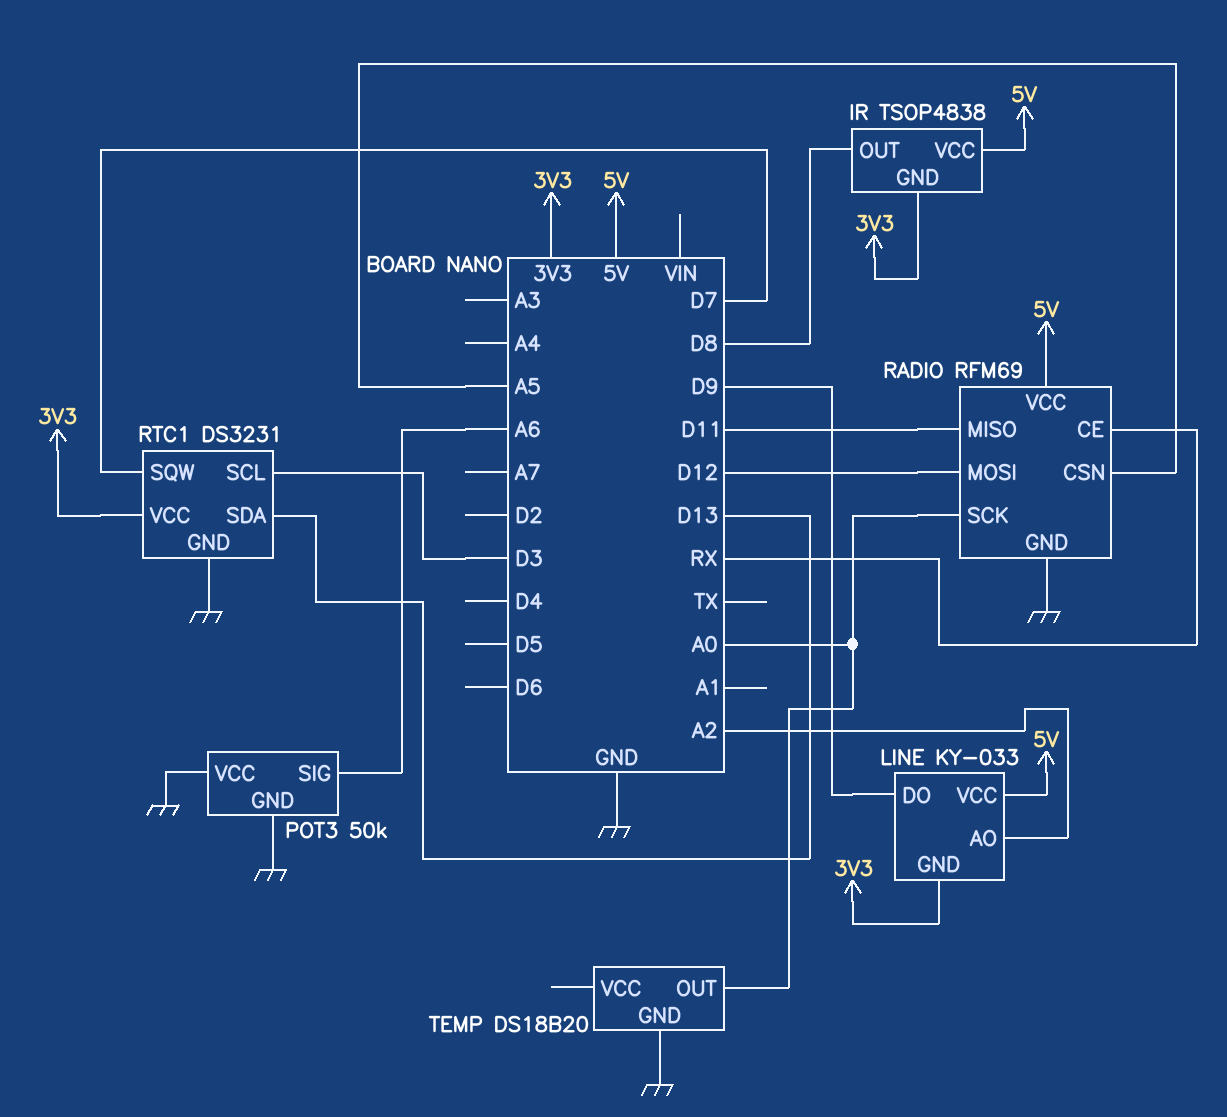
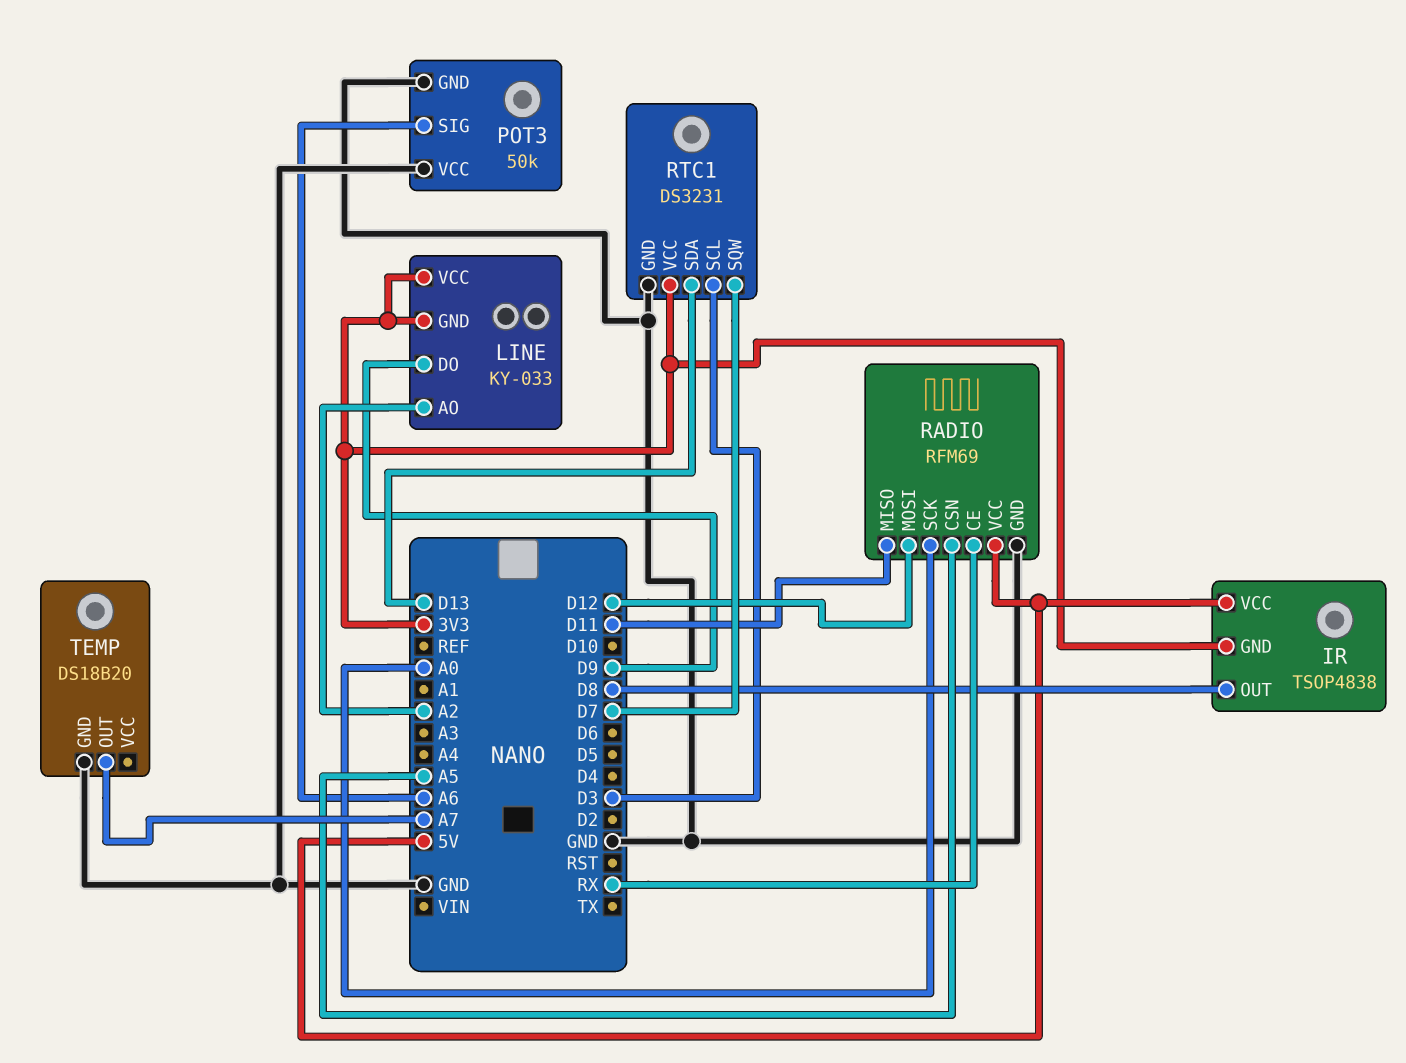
LINE pin VCC: 5V -> 3V3
TEMP pin OUT: A0 -> A7

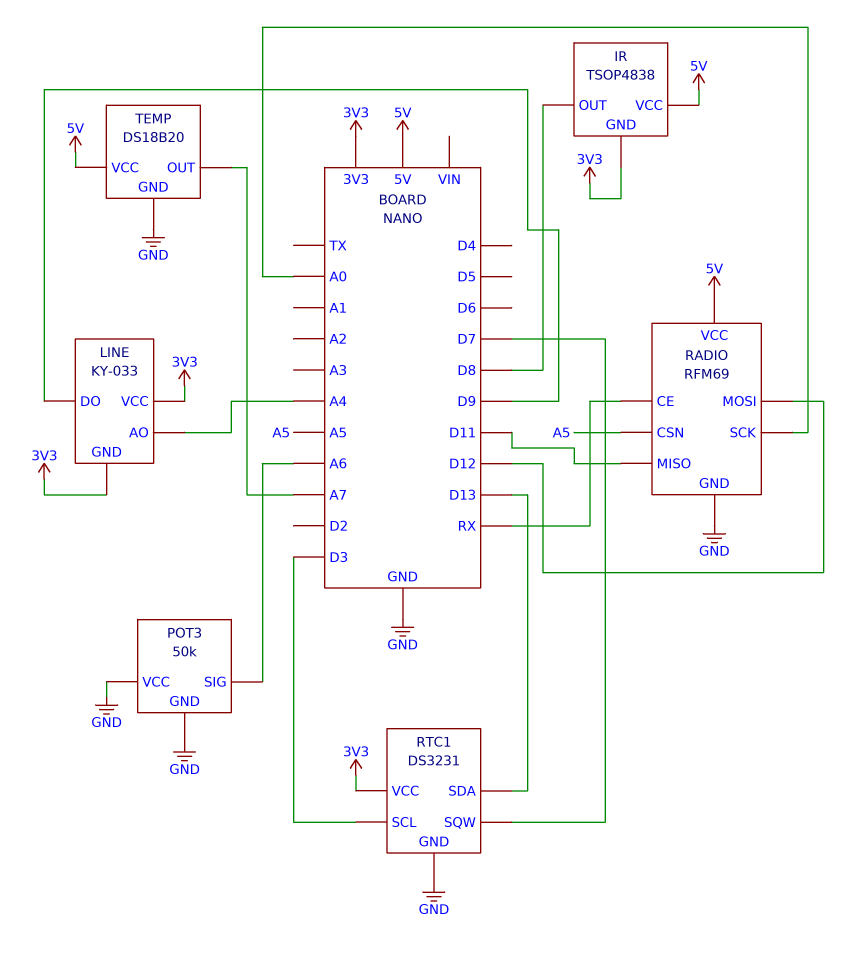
LINE pin AO: A2 -> A4
TEMP pin VCC: none -> 5V

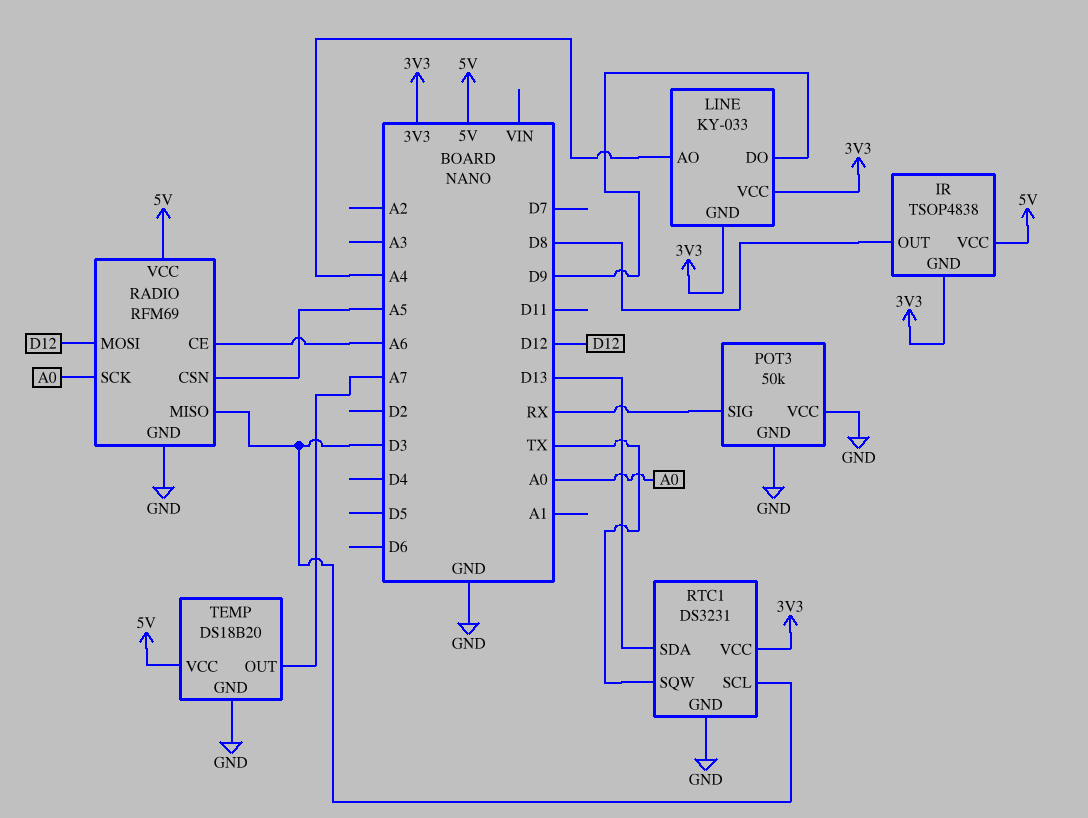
POT3 pin SIG: A6 -> RX
RADIO pin CE: RX -> A6
RADIO pin MISO: D11 -> D3
RTC1 pin SQW: D7 -> TX

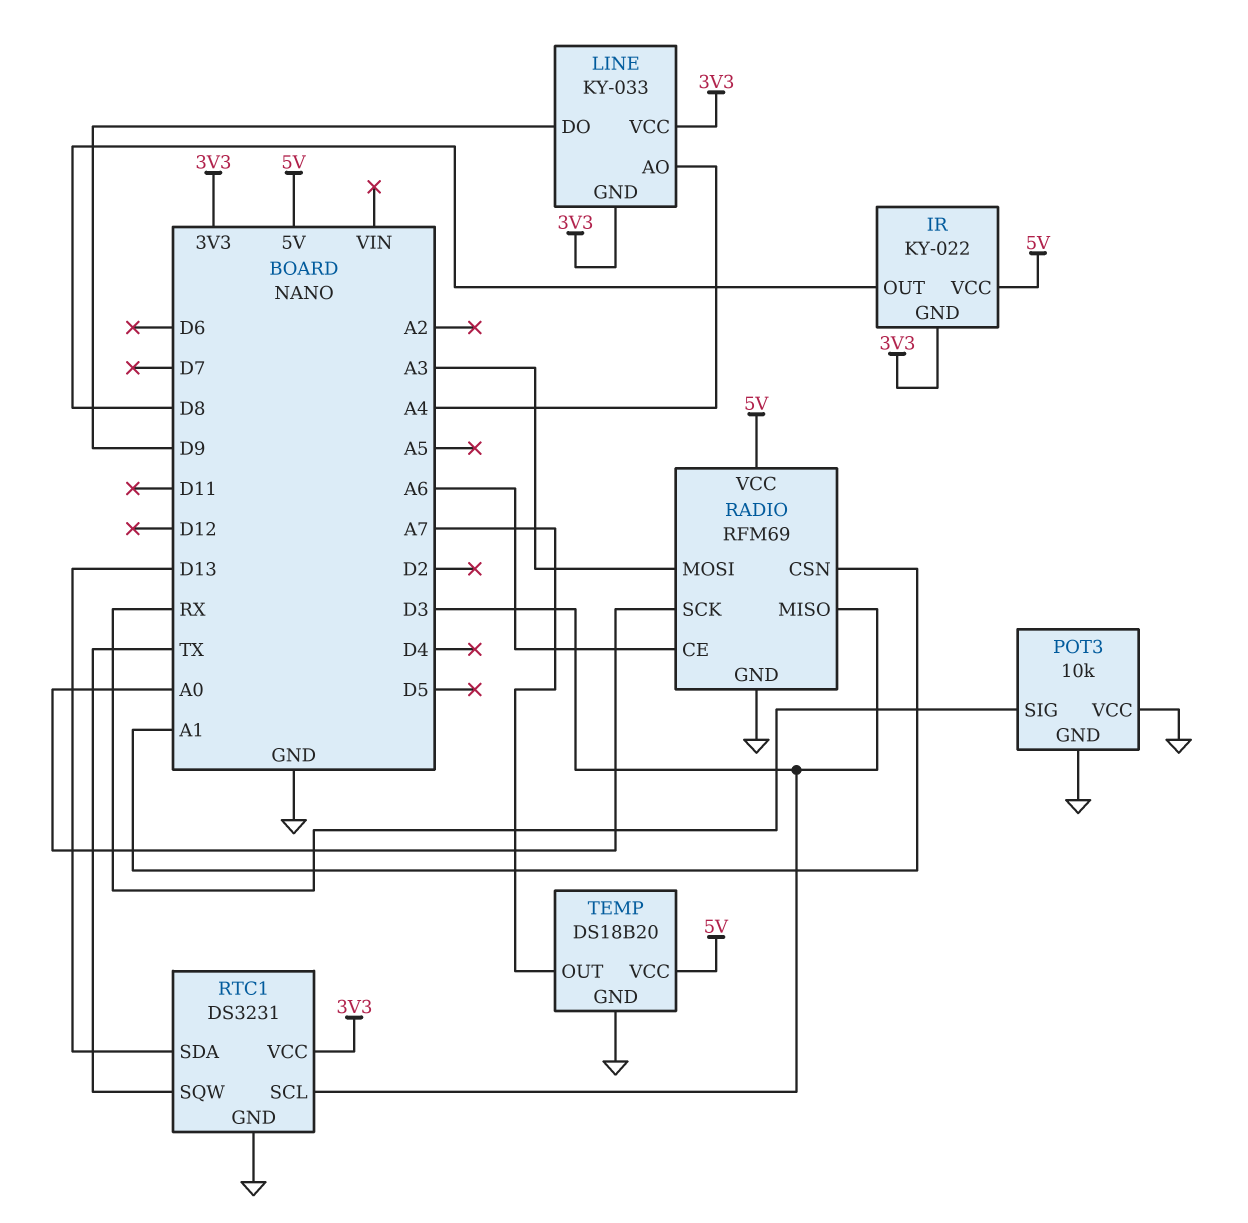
IR: TSOP4838 -> KY-022
POT3: 50k -> 10k
RADIO pin CSN: A5 -> A1
RADIO pin MOSI: D12 -> A3

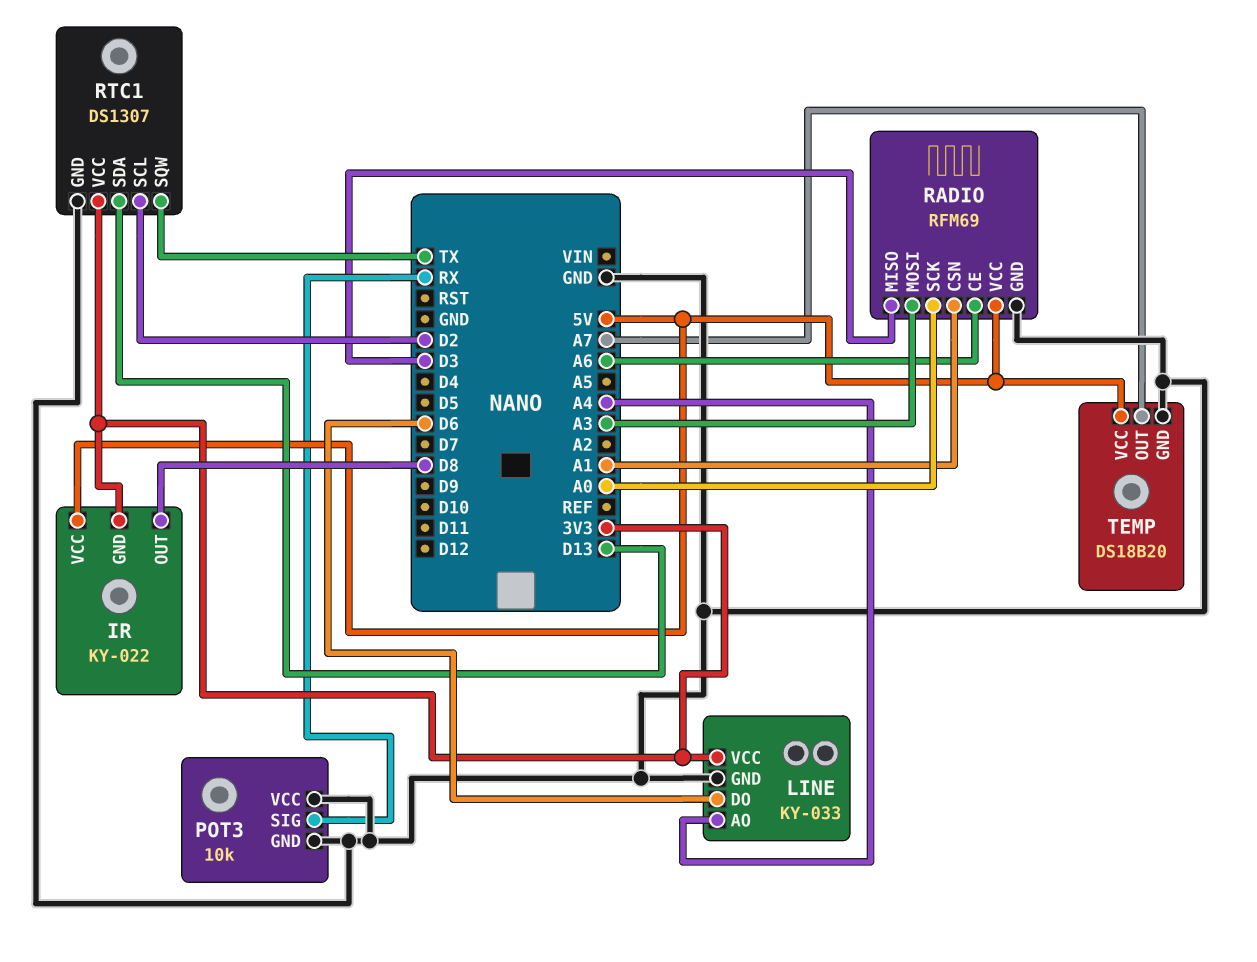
LINE pin DO: D9 -> D6
LINE pin GND: 3V3 -> GND
RTC1: DS3231 -> DS1307
RTC1 pin SCL: D3 -> D2

